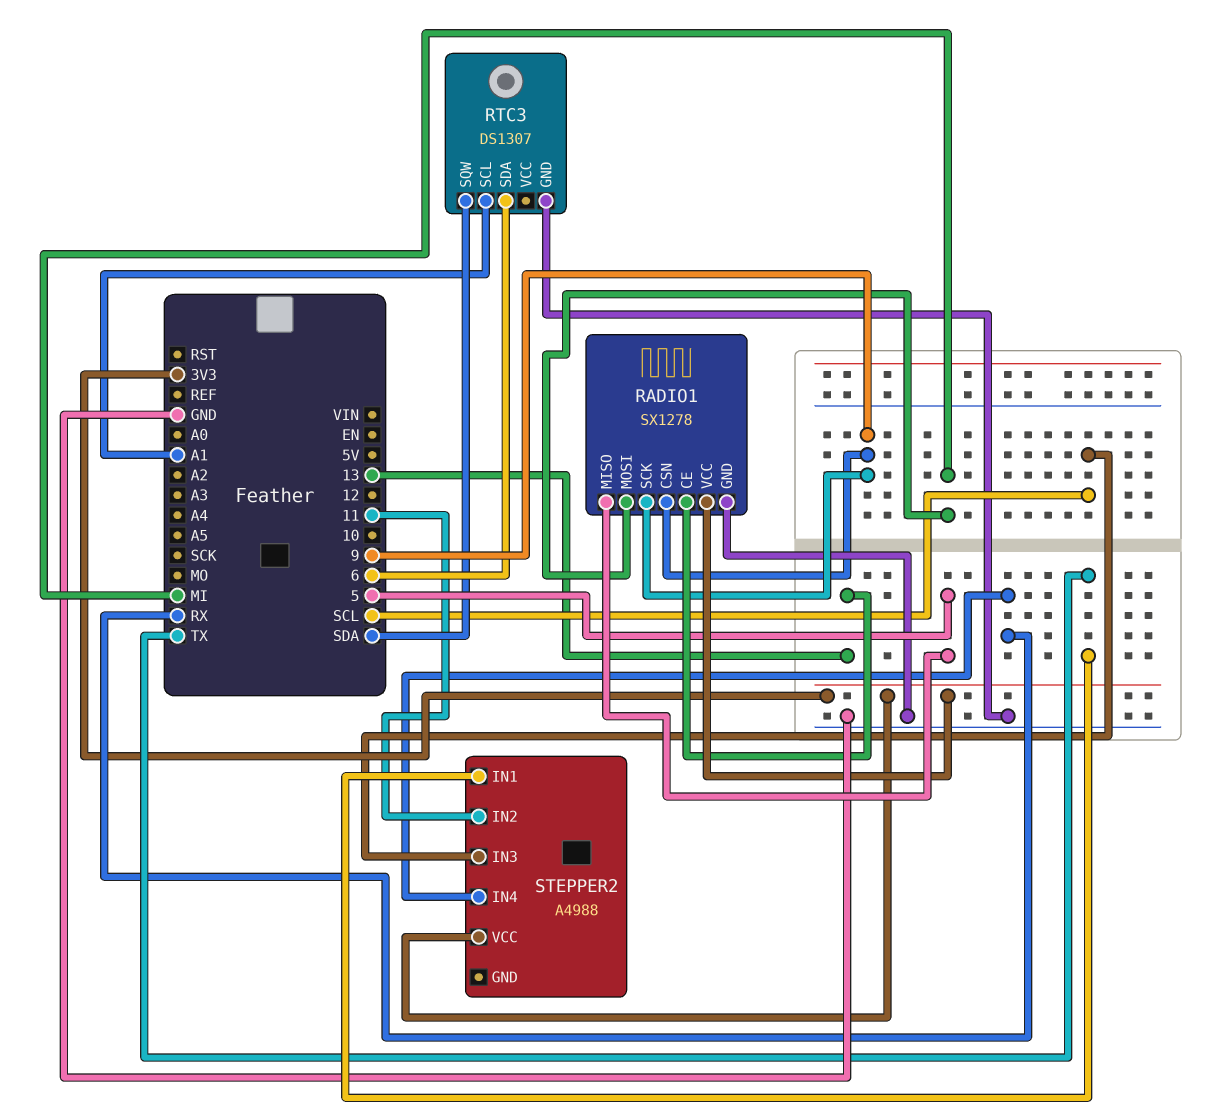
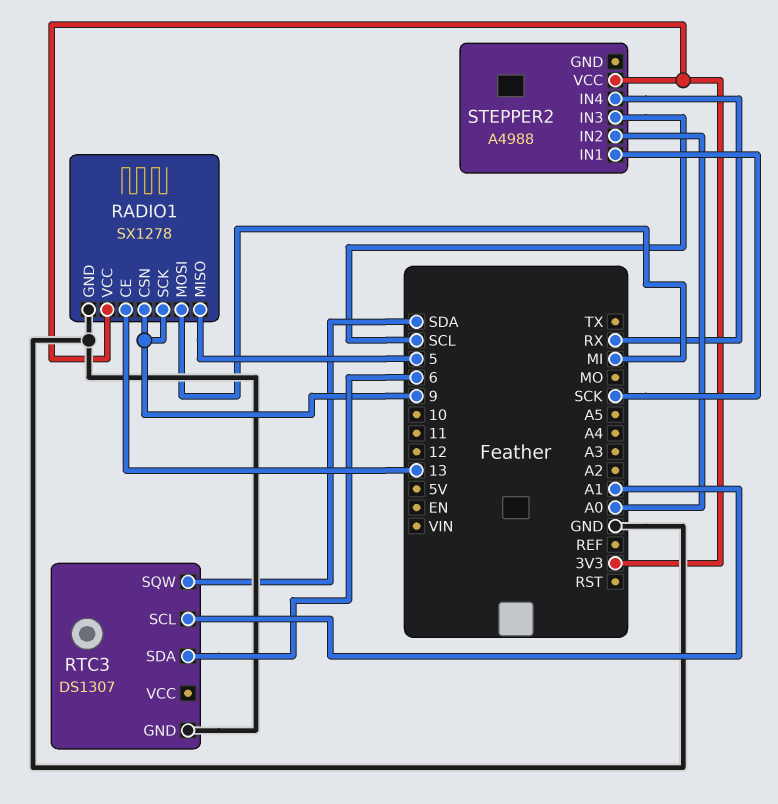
STEPPER2 pin IN1: TX -> SCK
STEPPER2 pin IN2: 11 -> A0

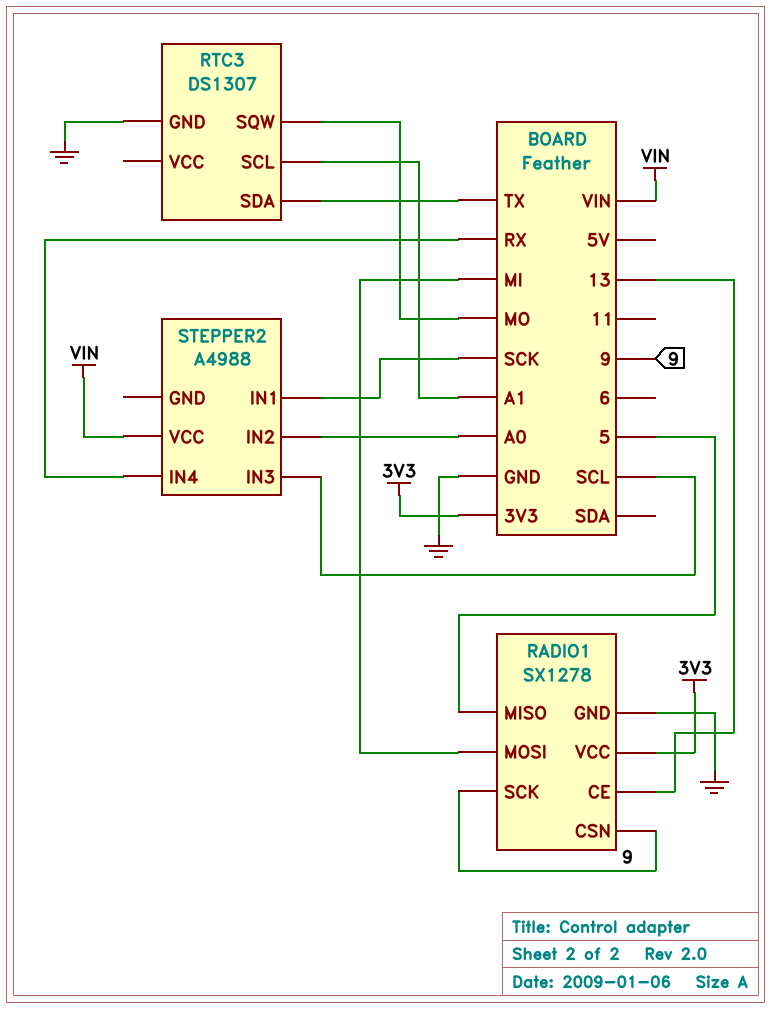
RTC3 pin SDA: 6 -> TX
RTC3 pin SQW: SDA -> MO
STEPPER2 pin VCC: 3V3 -> VIN

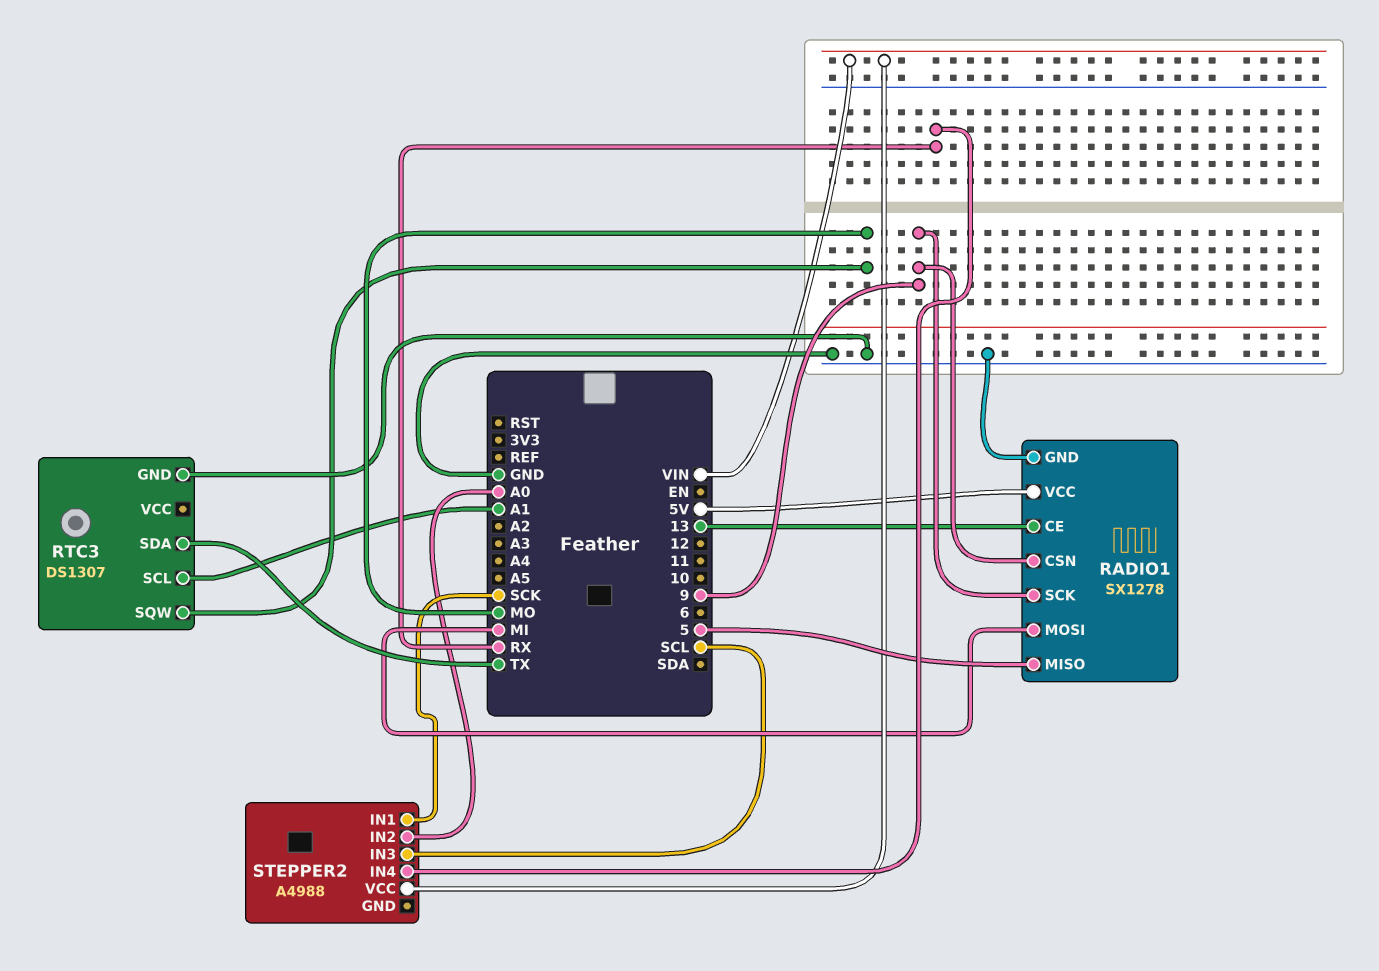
RADIO1 pin VCC: 3V3 -> 5V

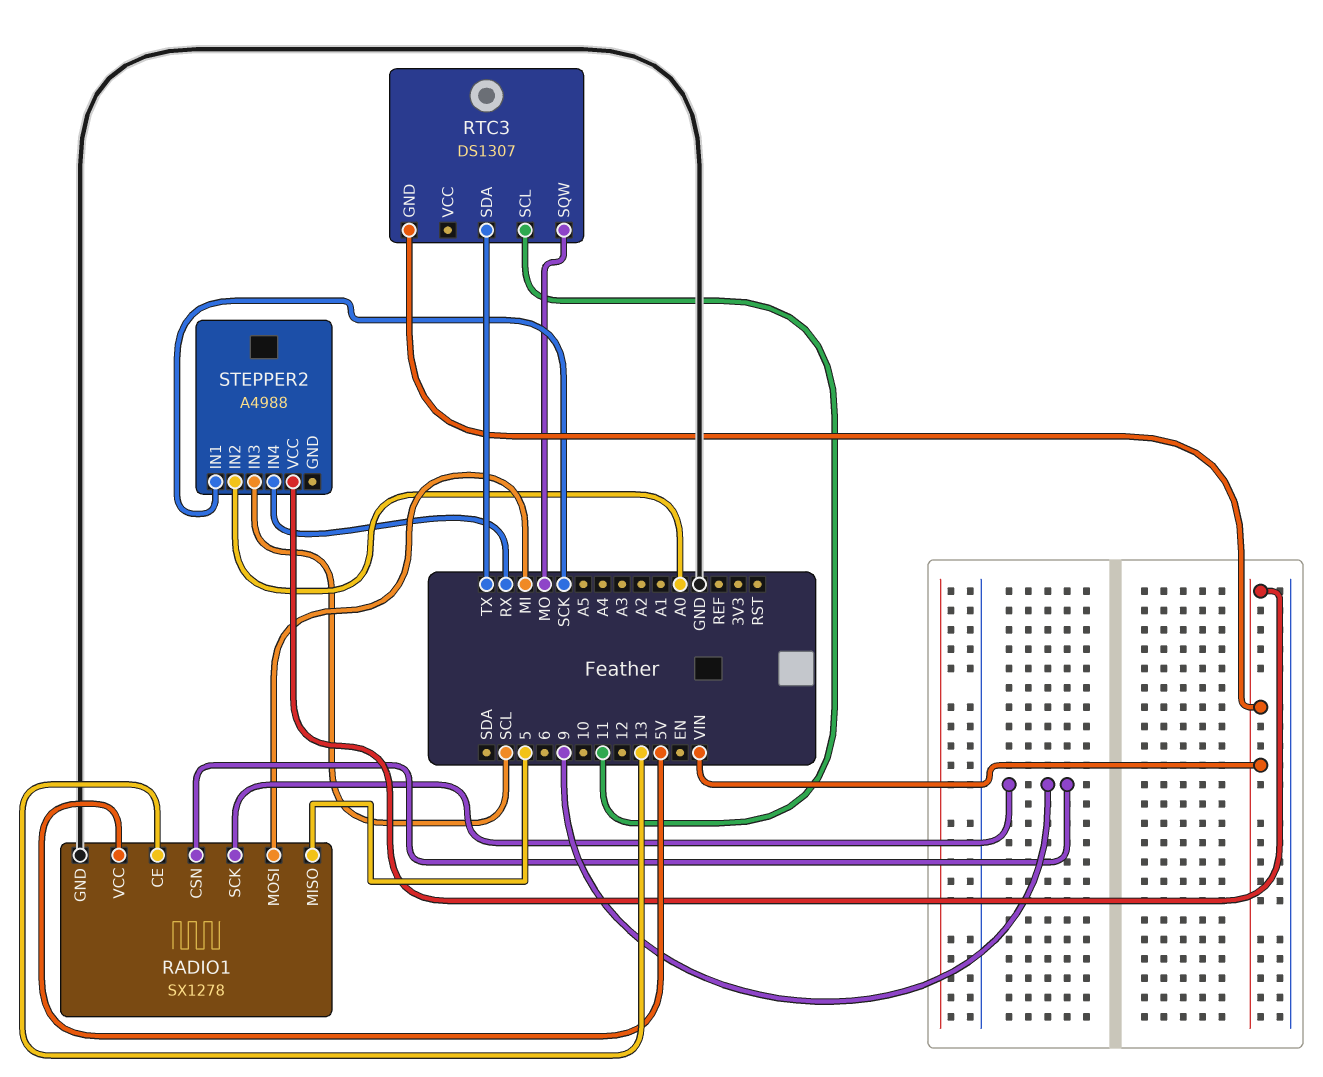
RTC3 pin GND: GND -> VIN
RTC3 pin SCL: A1 -> 11

